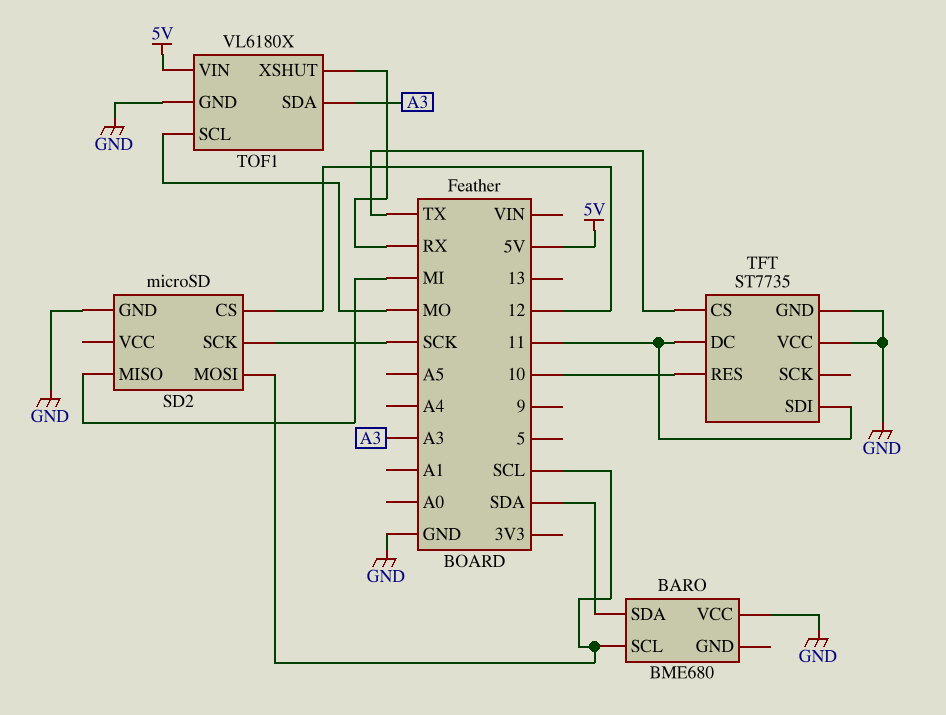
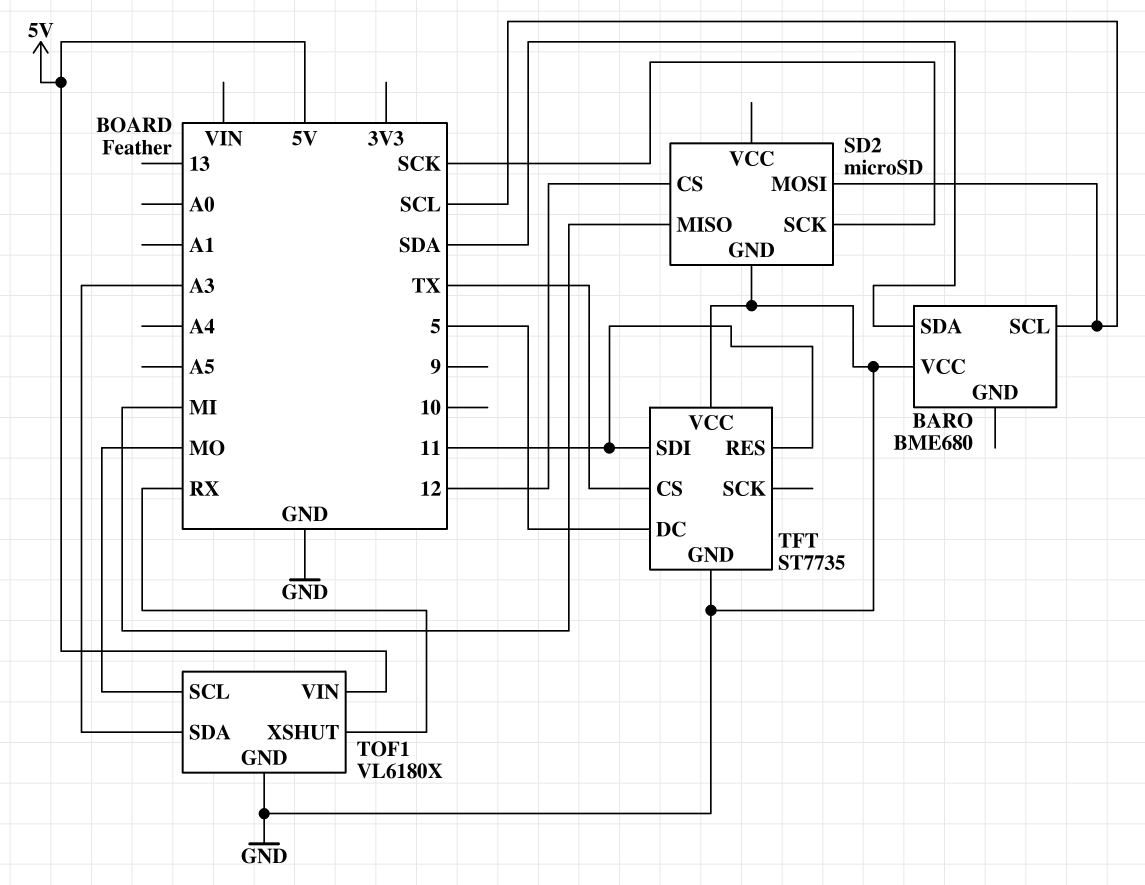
TFT pin DC: 11 -> 5
TFT pin RES: 10 -> 11

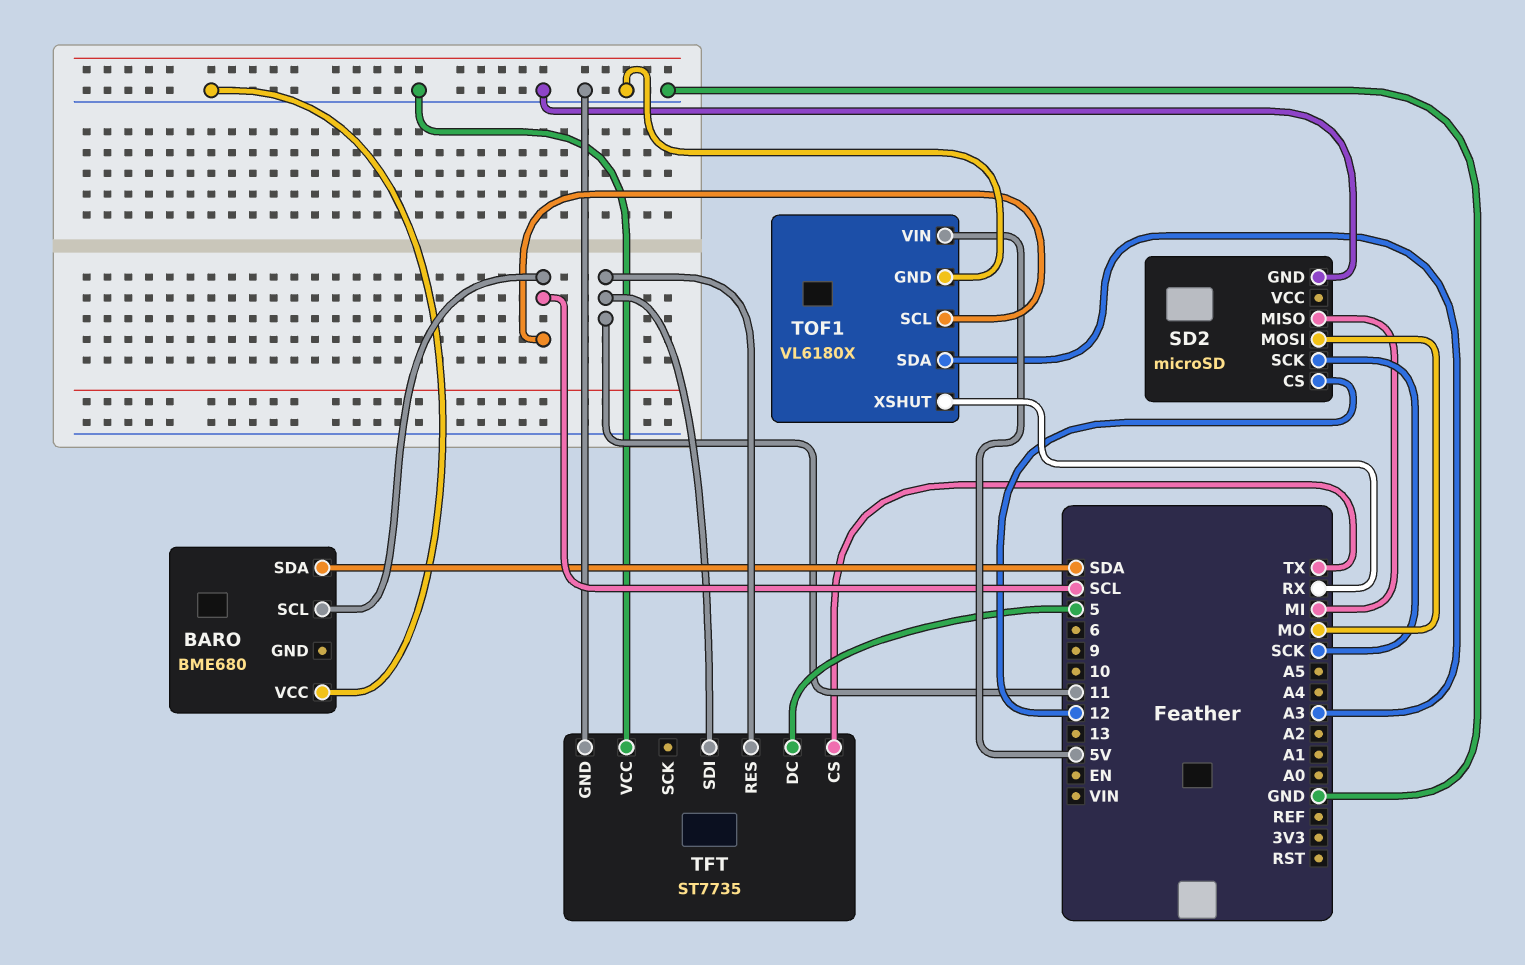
SD2 pin MOSI: SCL -> MO
TOF1 pin SCL: MO -> SCL

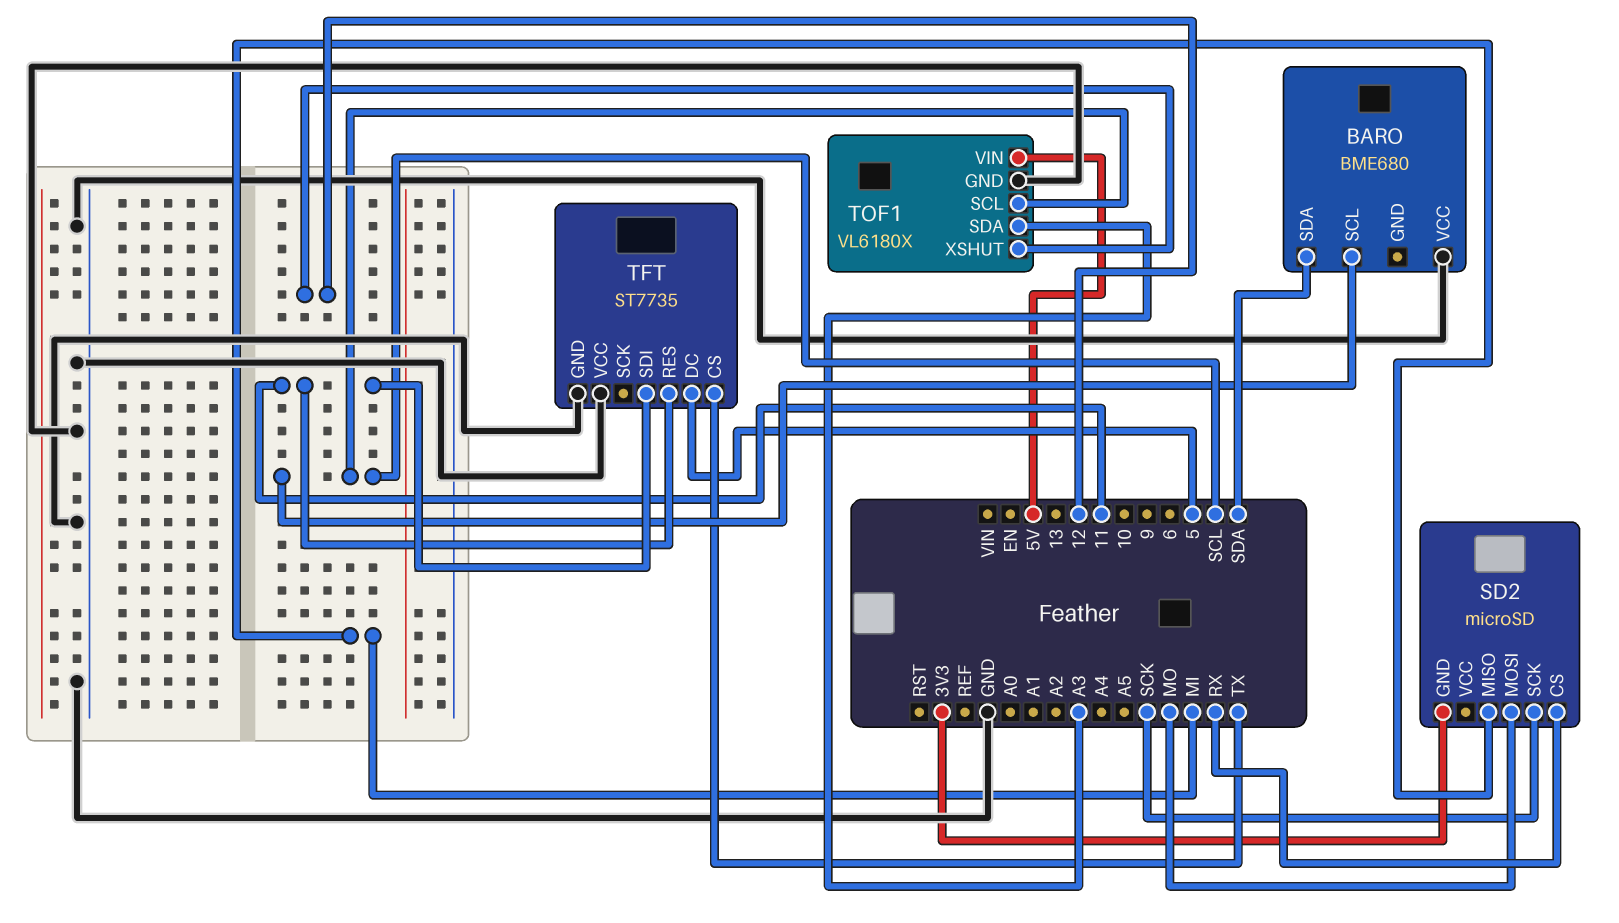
SD2 pin CS: 12 -> RX
SD2 pin GND: GND -> 3V3
TOF1 pin XSHUT: RX -> 12

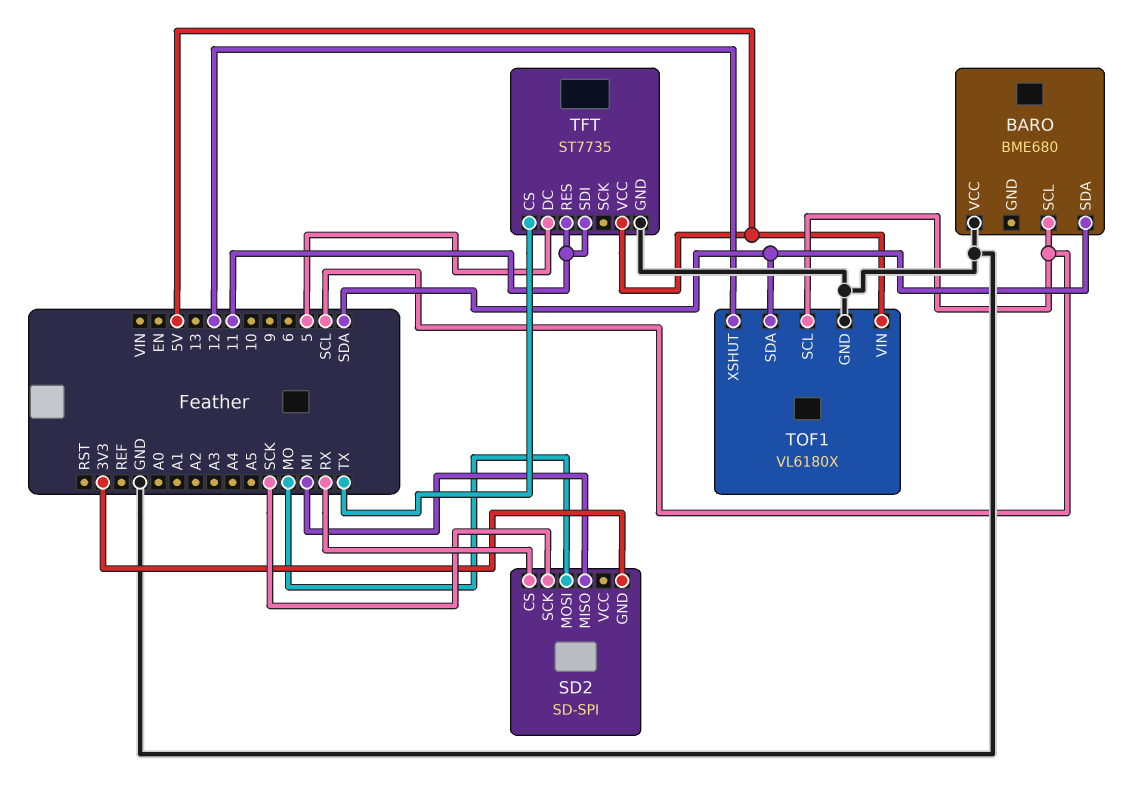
SD2: microSD -> SD-SPI
TFT pin VCC: GND -> 5V
TOF1 pin SDA: A3 -> SDA

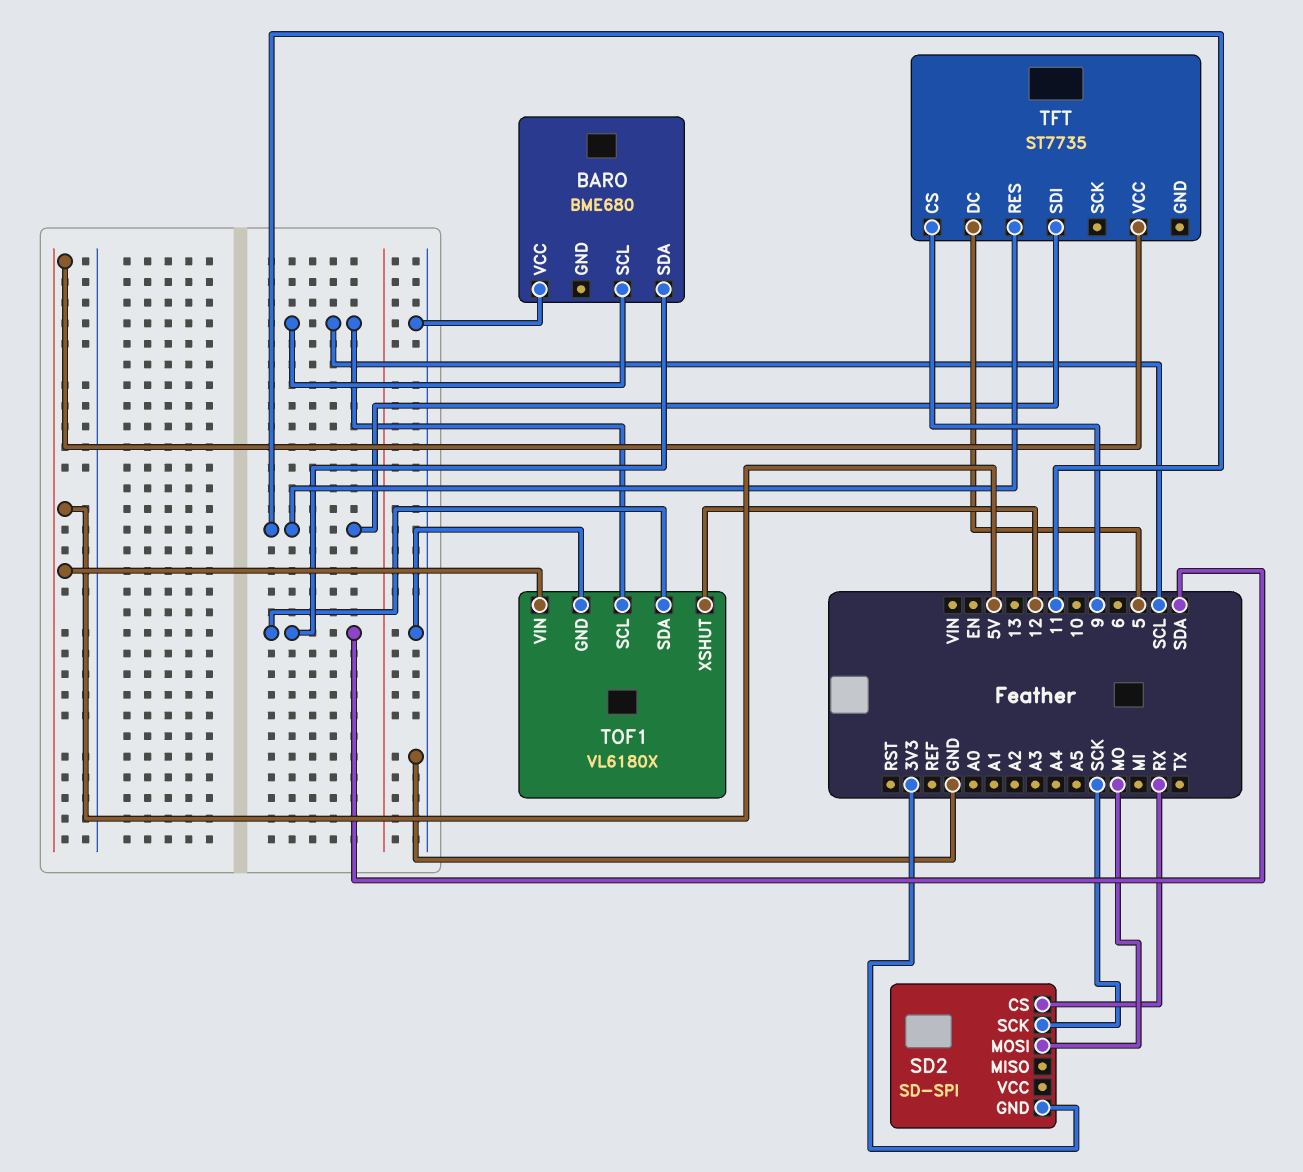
SD2 pin MISO: MI -> none
TFT pin CS: TX -> 9
TFT pin GND: GND -> none

